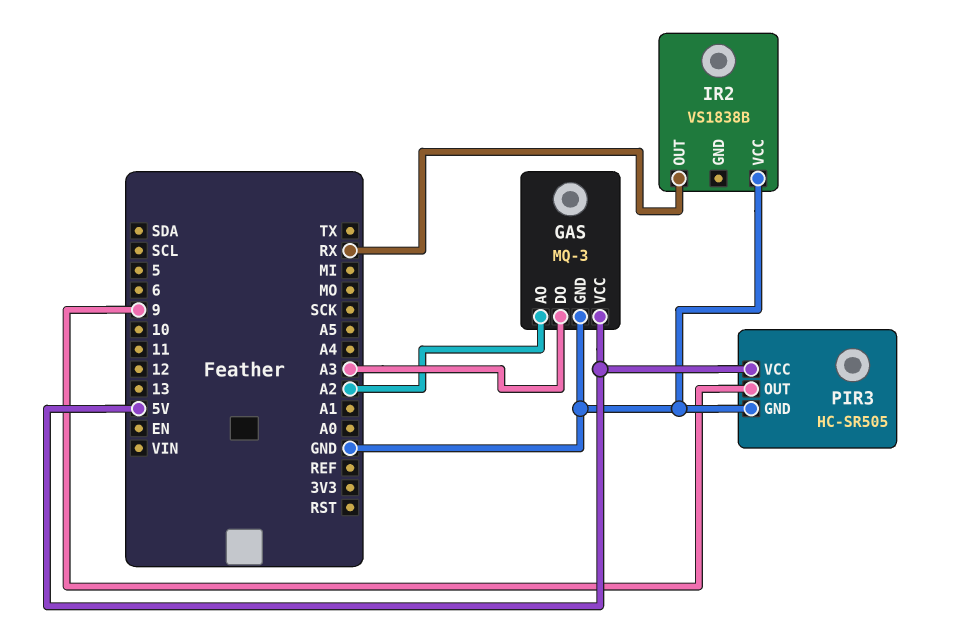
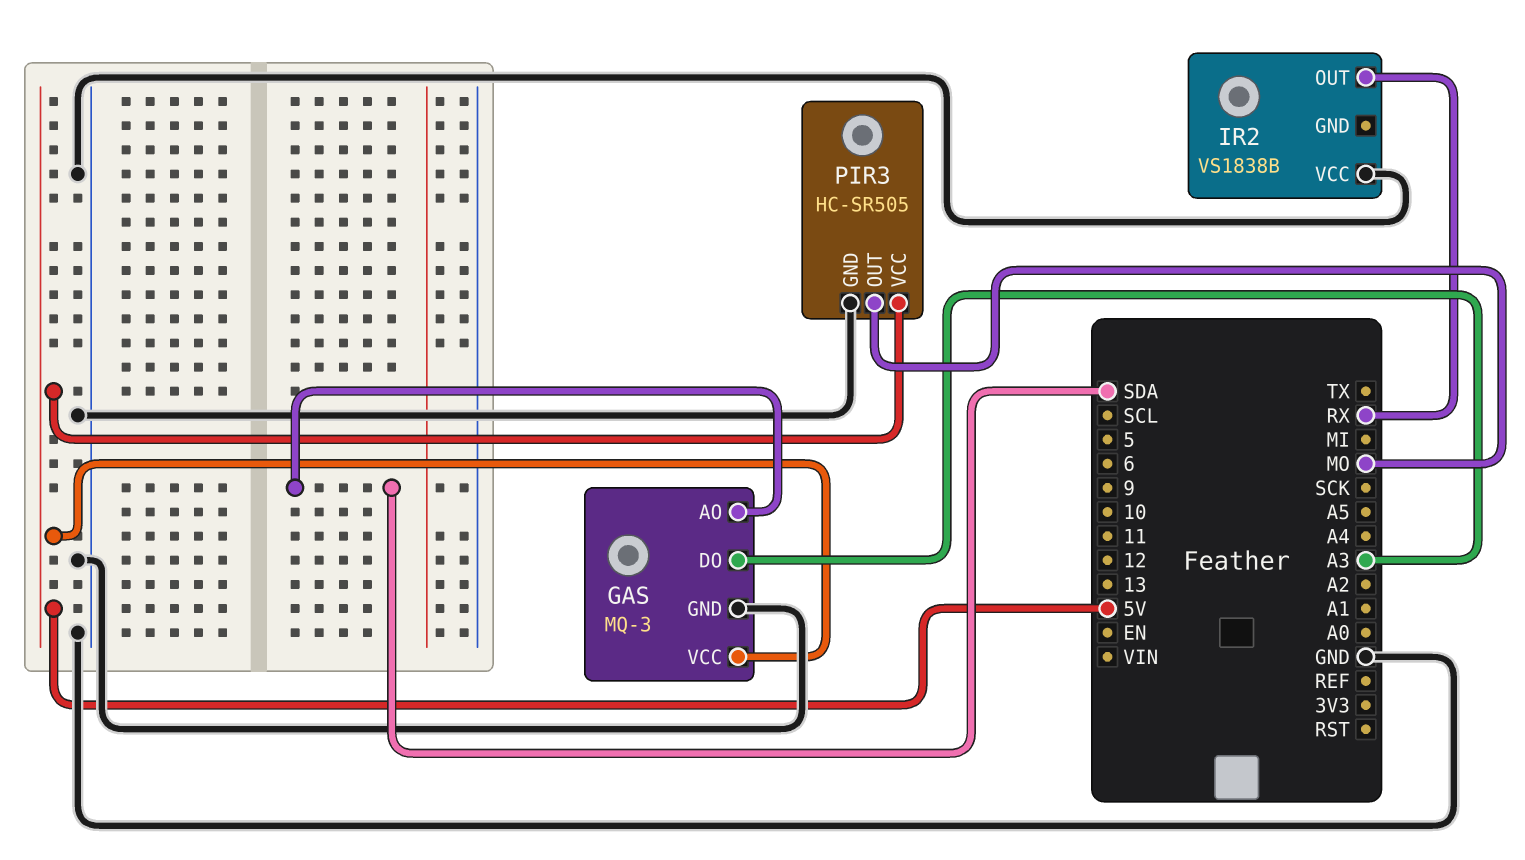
GAS pin AO: A2 -> SDA
PIR3 pin OUT: 9 -> MO

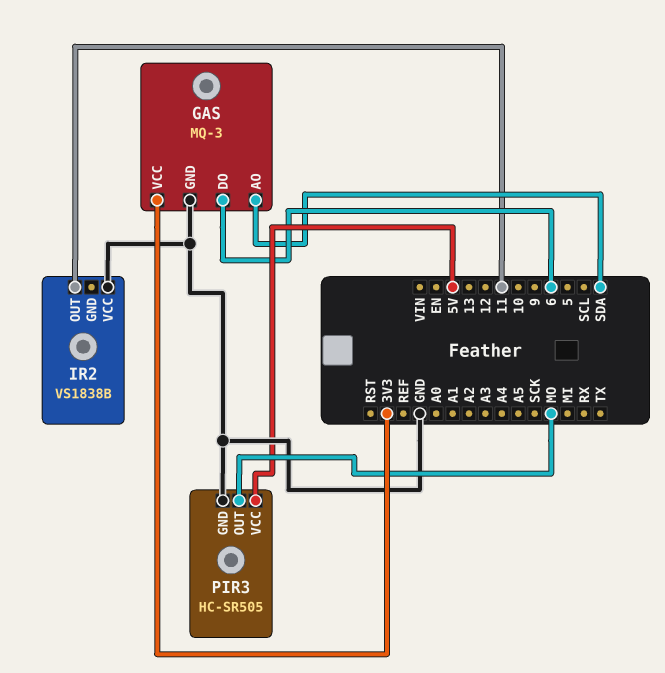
GAS pin DO: A3 -> 6
GAS pin VCC: 5V -> 3V3
IR2 pin OUT: RX -> 11

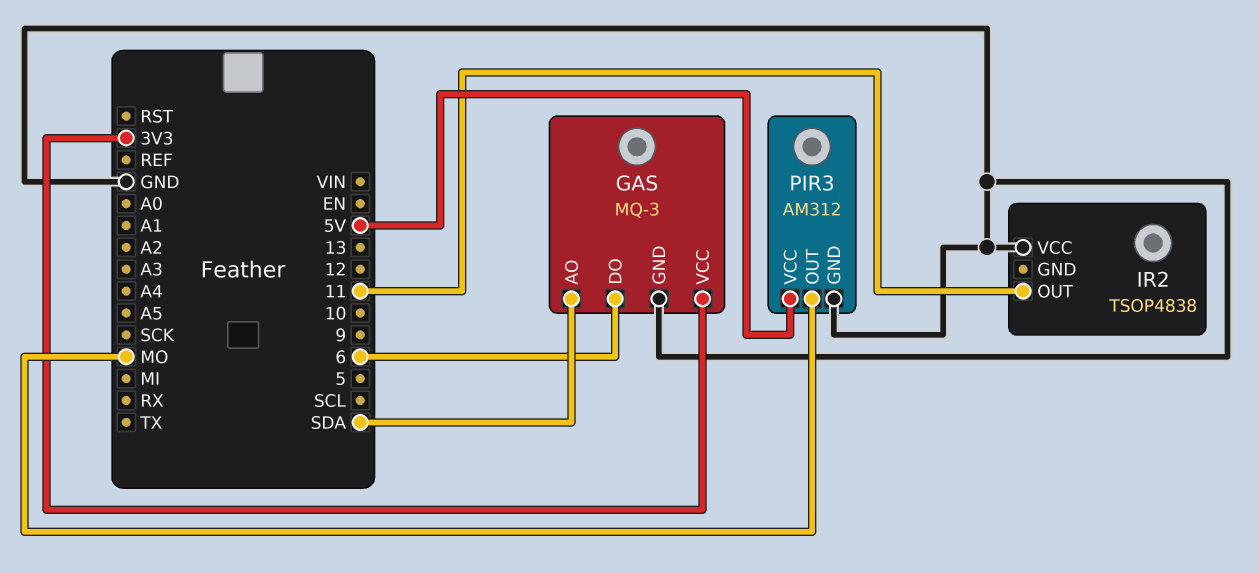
IR2: VS1838B -> TSOP4838
PIR3: HC-SR505 -> AM312

